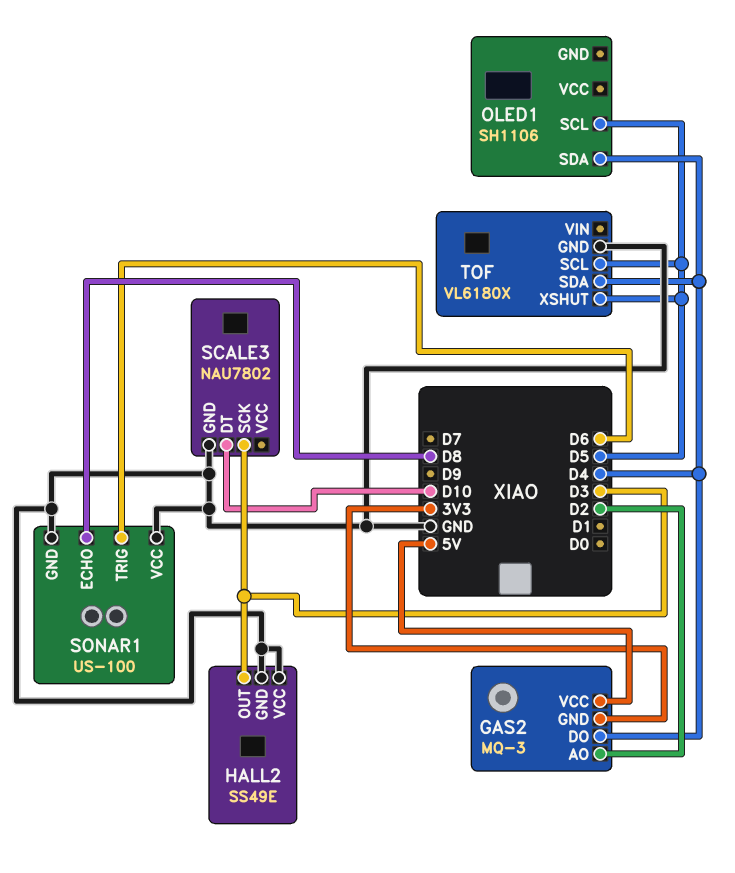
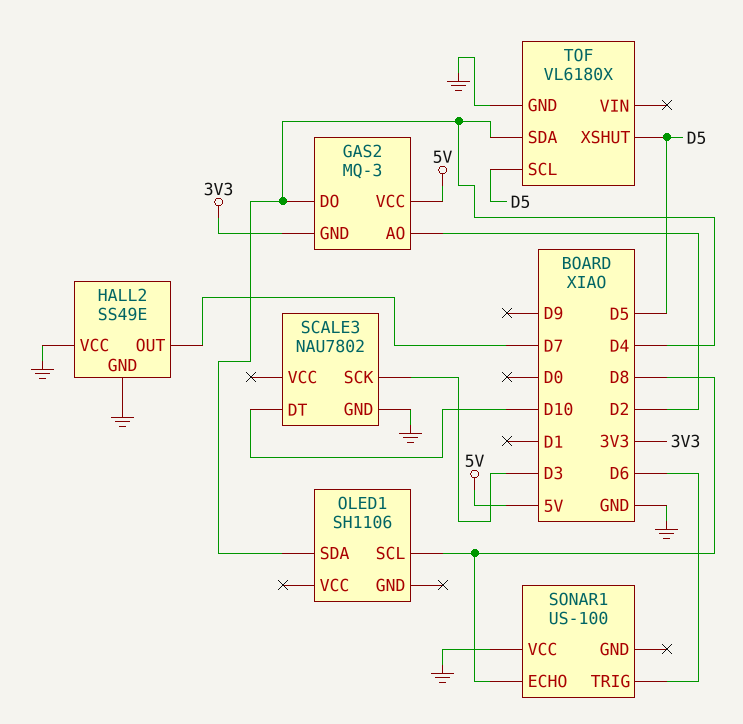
HALL2 pin OUT: D3 -> D7
OLED1 pin SCL: D5 -> D8
SONAR1 pin GND: GND -> none

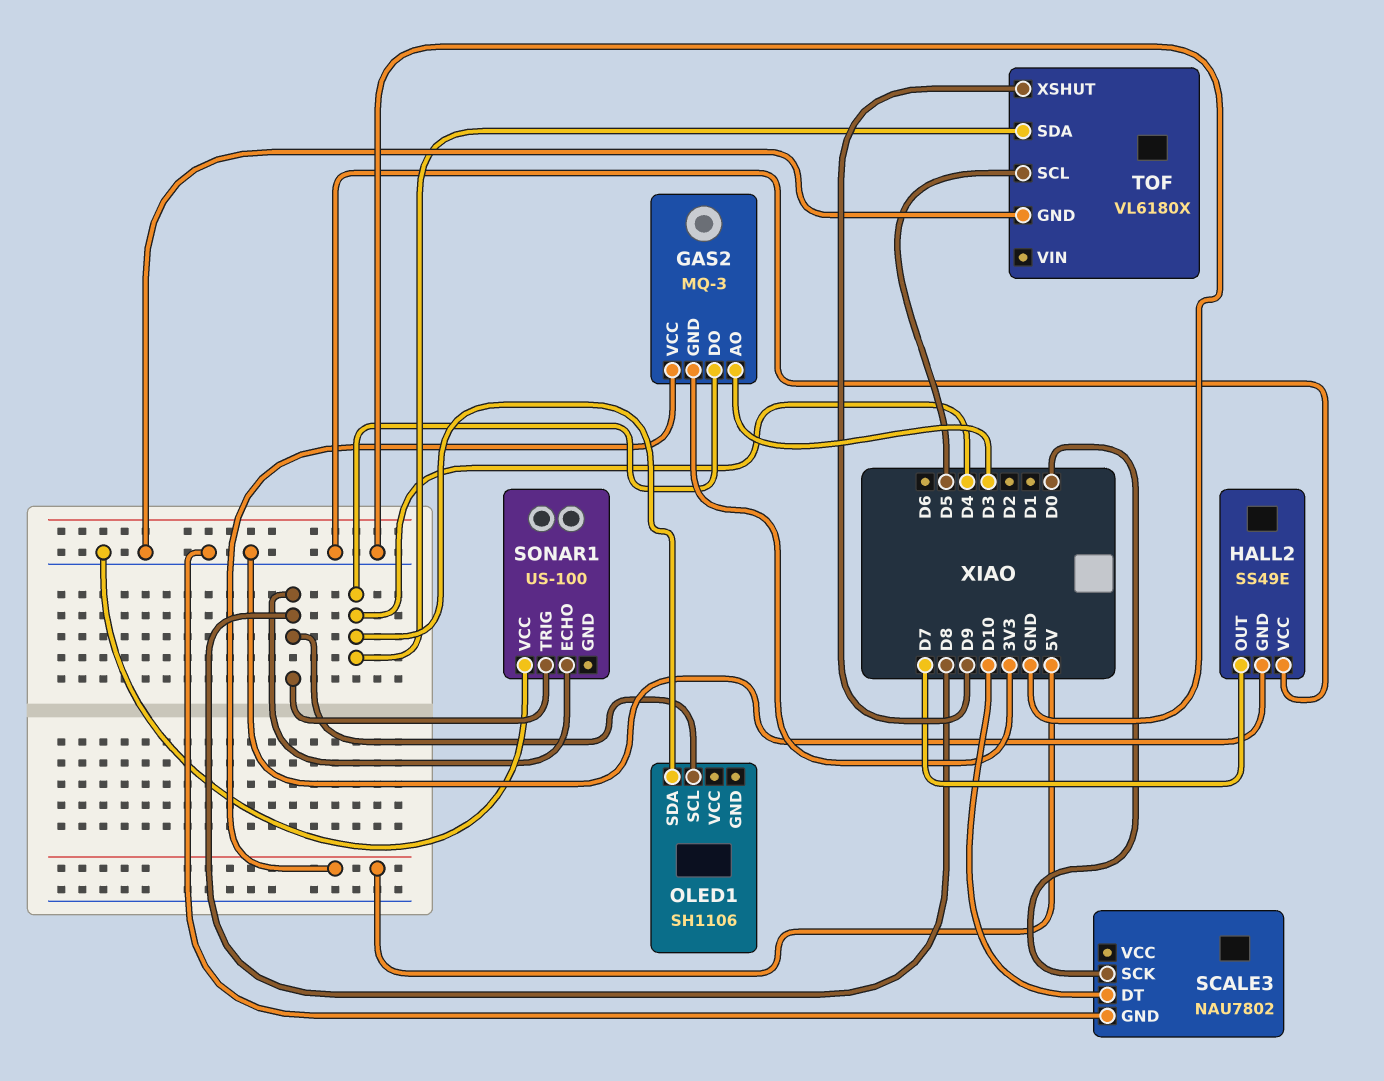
GAS2 pin AO: D2 -> D3
SCALE3 pin SCK: D3 -> D0
SONAR1 pin TRIG: D6 -> D8
TOF pin XSHUT: D5 -> D9

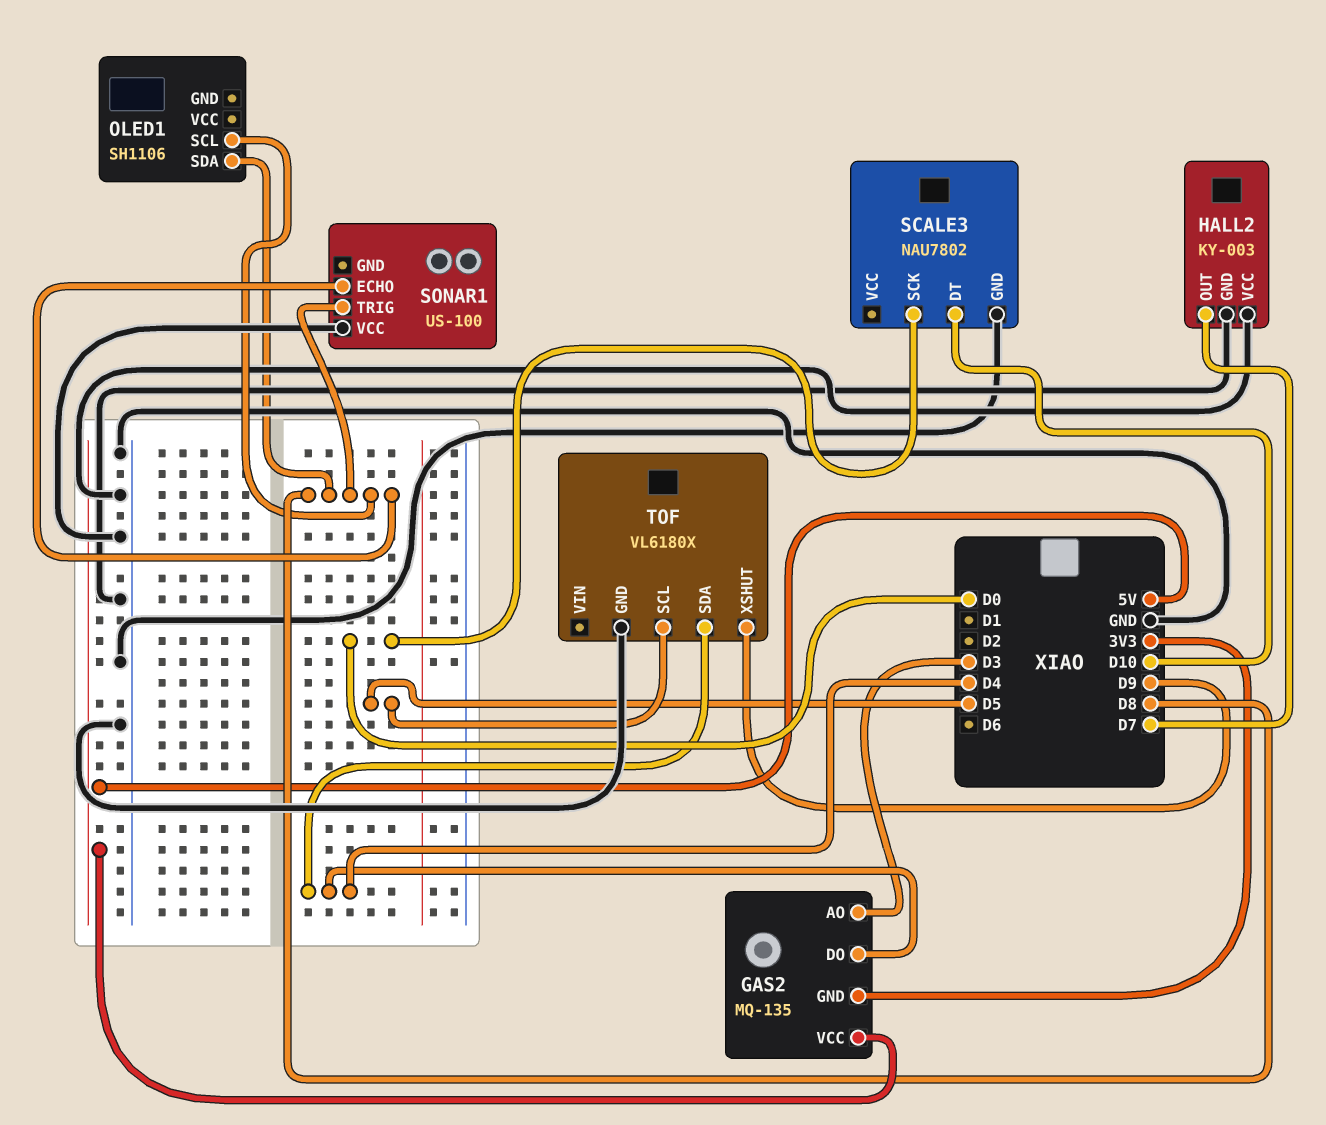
GAS2: MQ-3 -> MQ-135
HALL2: SS49E -> KY-003
OLED1 pin SDA: D4 -> D8

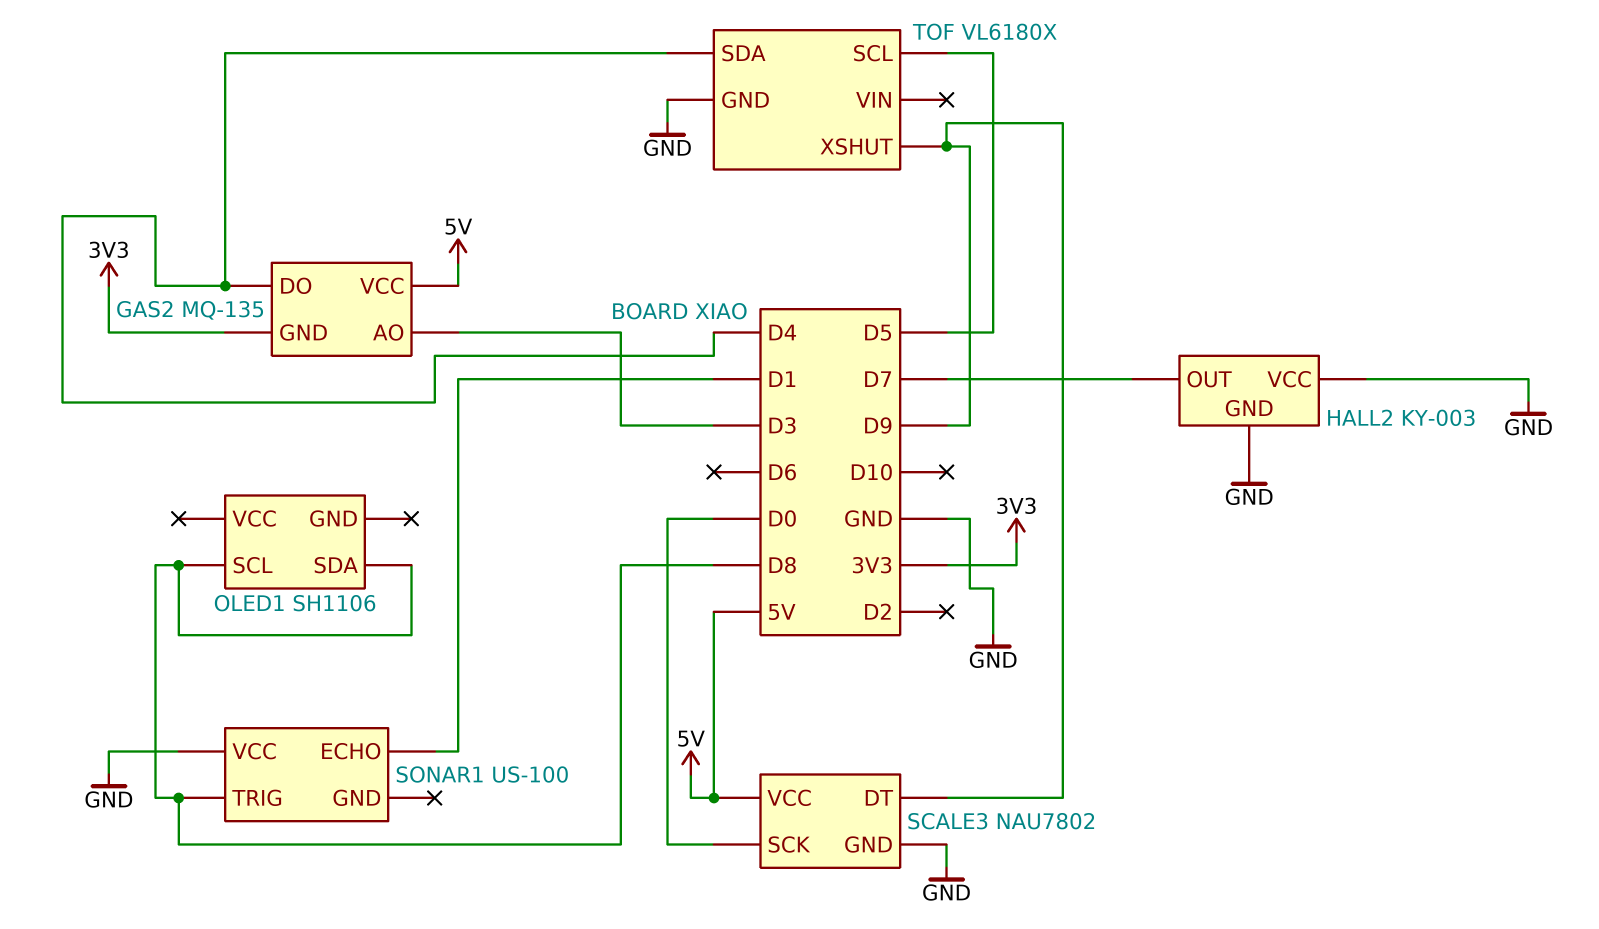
SCALE3 pin DT: D10 -> D9
SCALE3 pin VCC: none -> 5V
SONAR1 pin ECHO: D8 -> D1

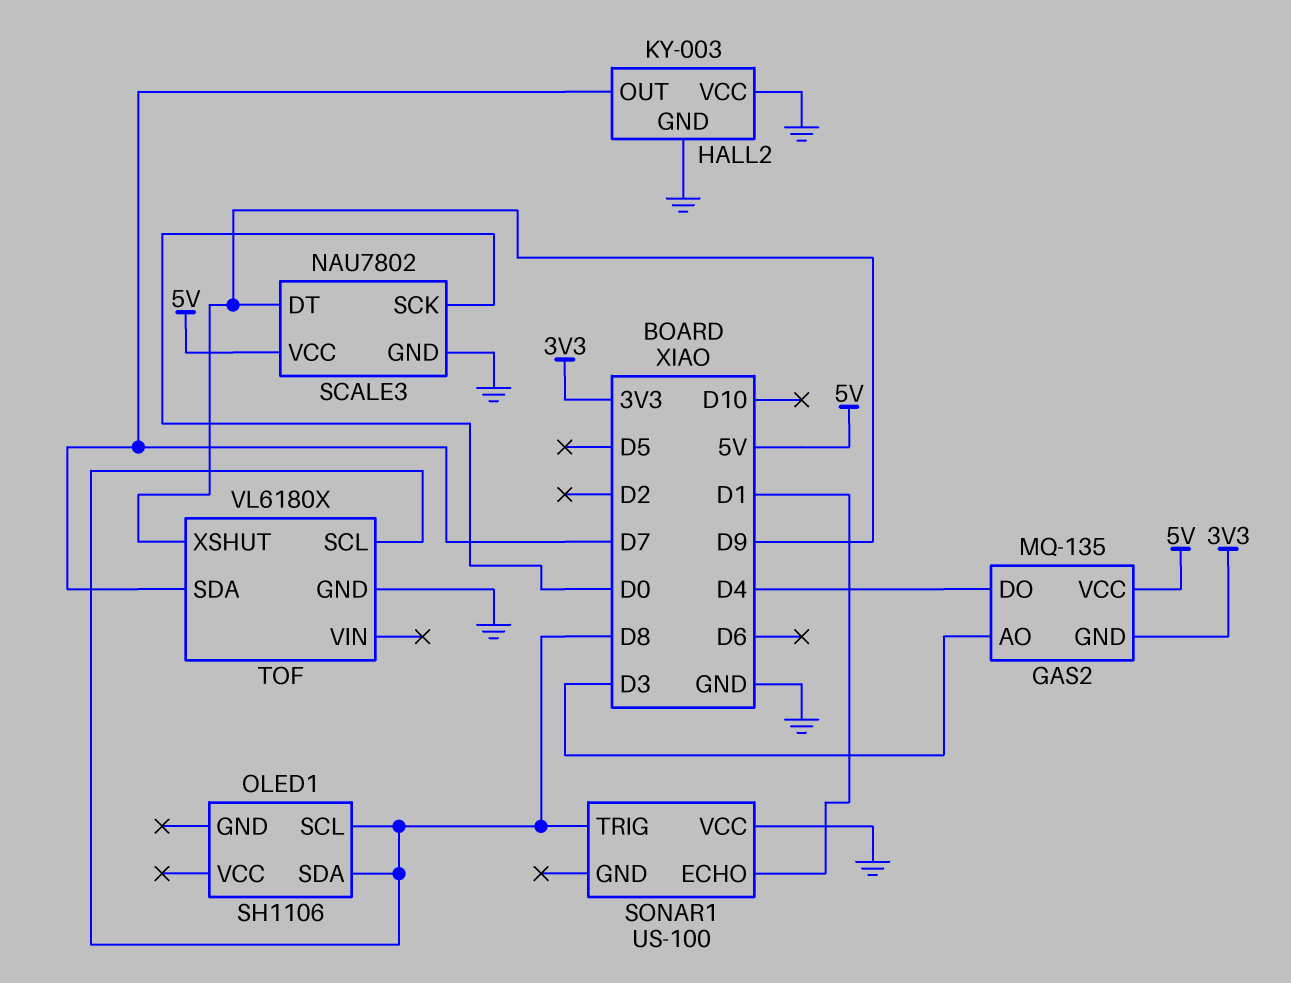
TOF pin SCL: D5 -> D8
TOF pin SDA: D4 -> D7

